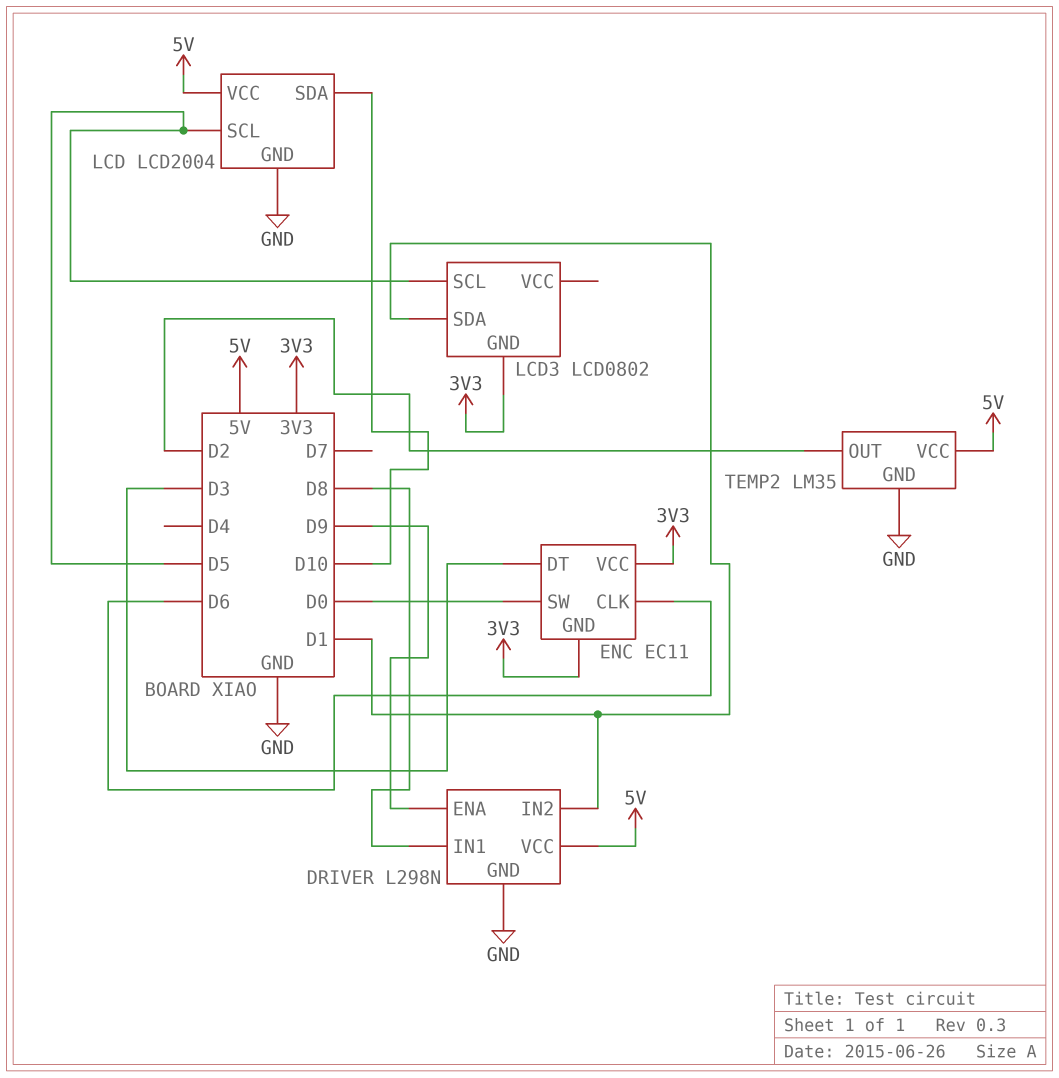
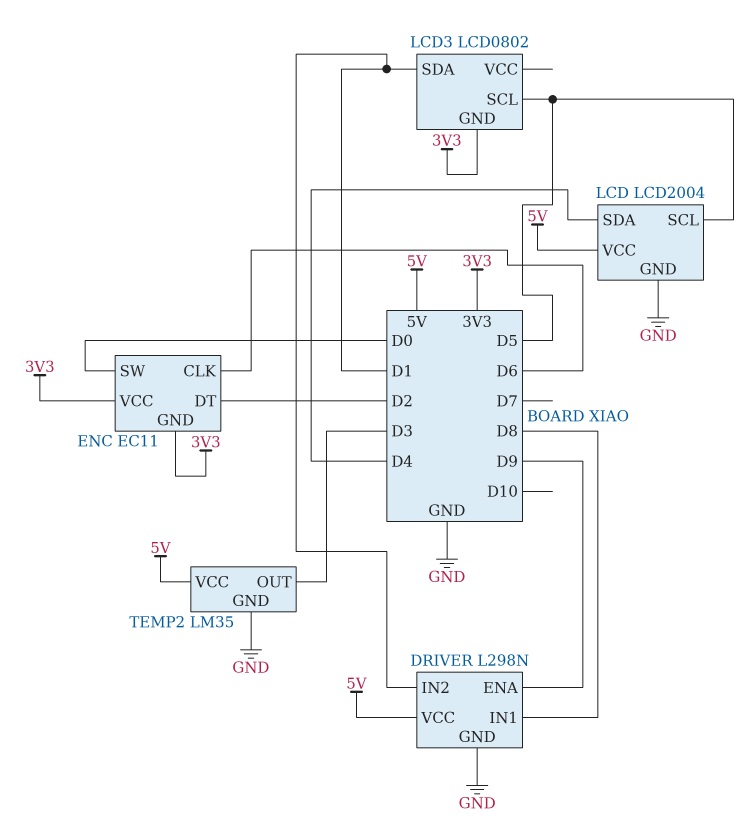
ENC pin DT: D3 -> D2
LCD pin SDA: D10 -> D4
TEMP2 pin OUT: D2 -> D3

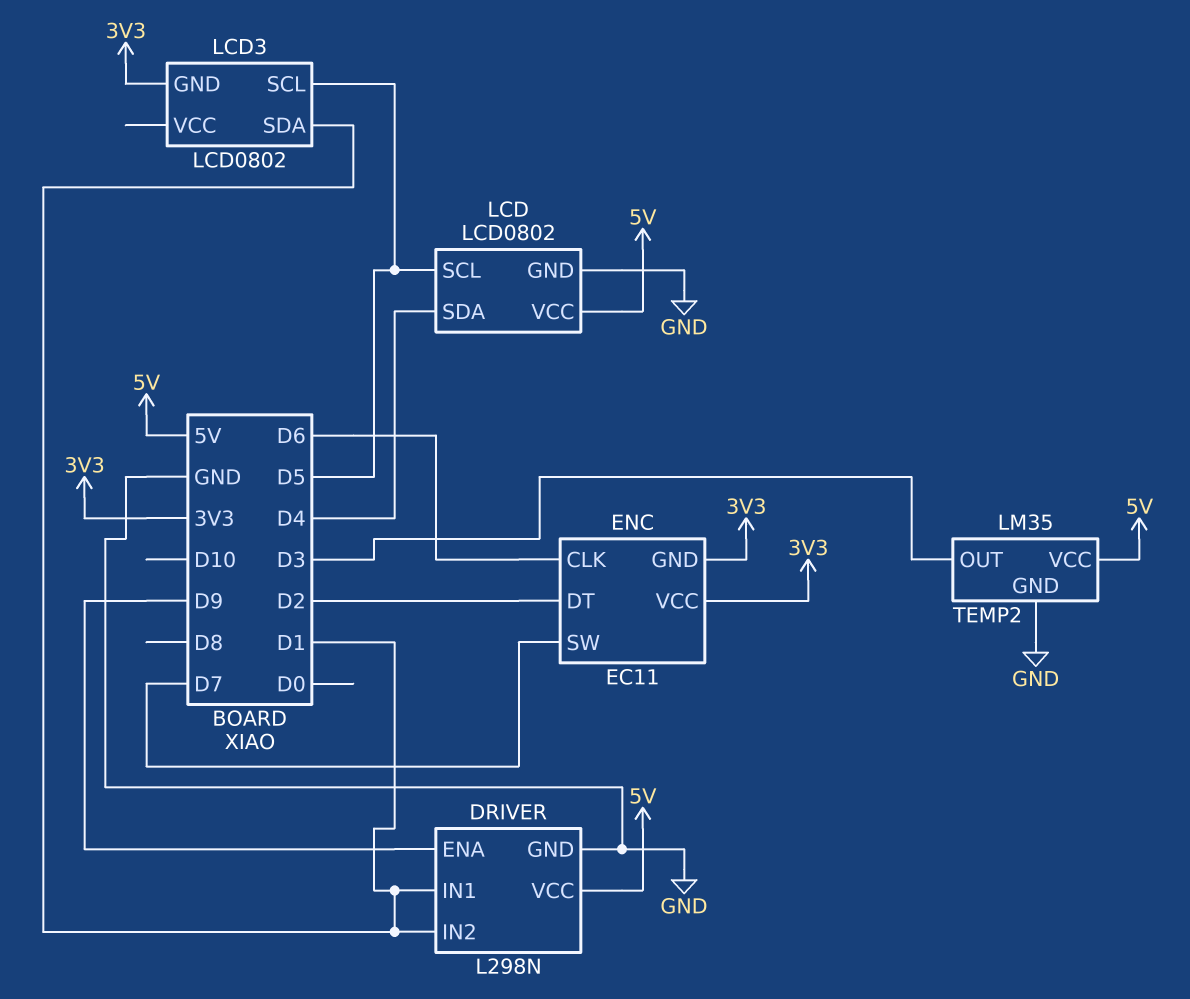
DRIVER pin IN1: D8 -> D1
ENC pin SW: D0 -> D7
LCD: LCD2004 -> LCD0802

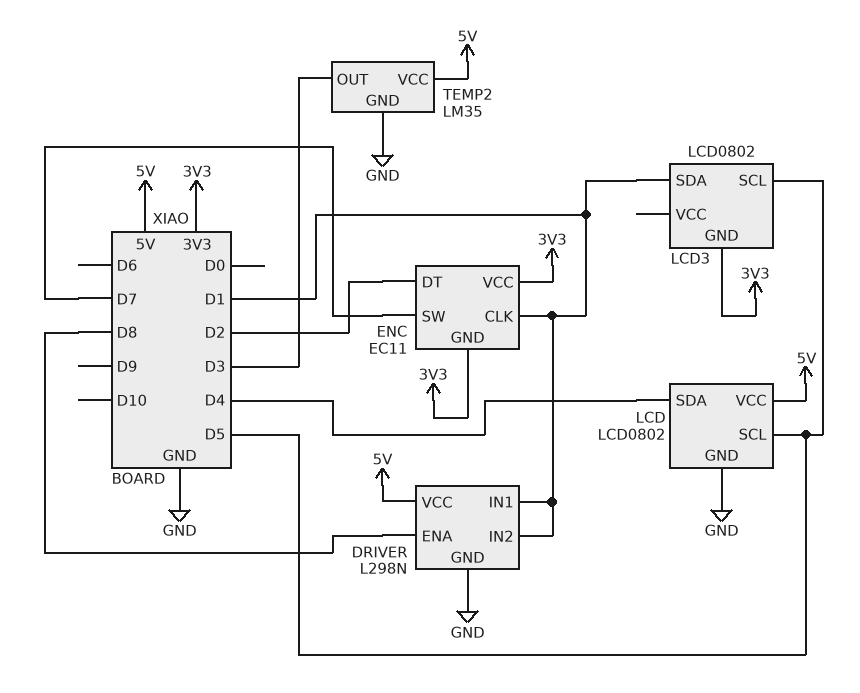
DRIVER pin ENA: D9 -> D8
ENC pin CLK: D6 -> D1

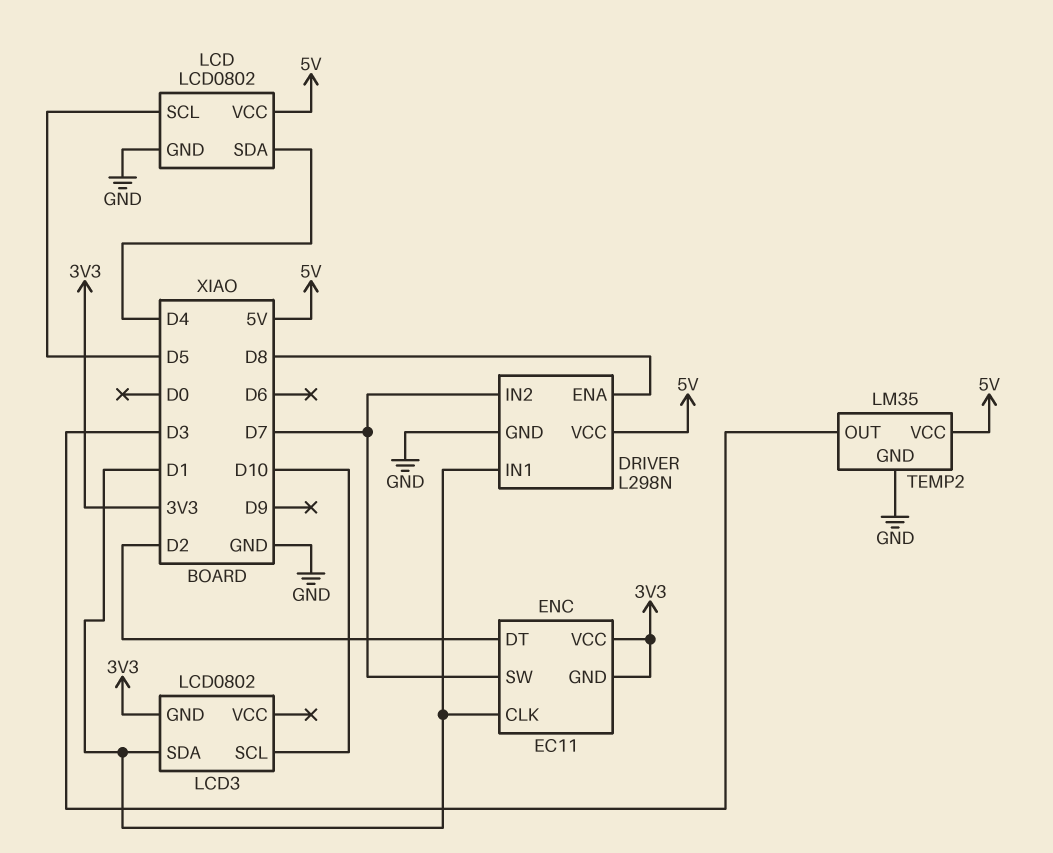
DRIVER pin IN2: D1 -> D7
LCD3 pin SCL: D5 -> D10

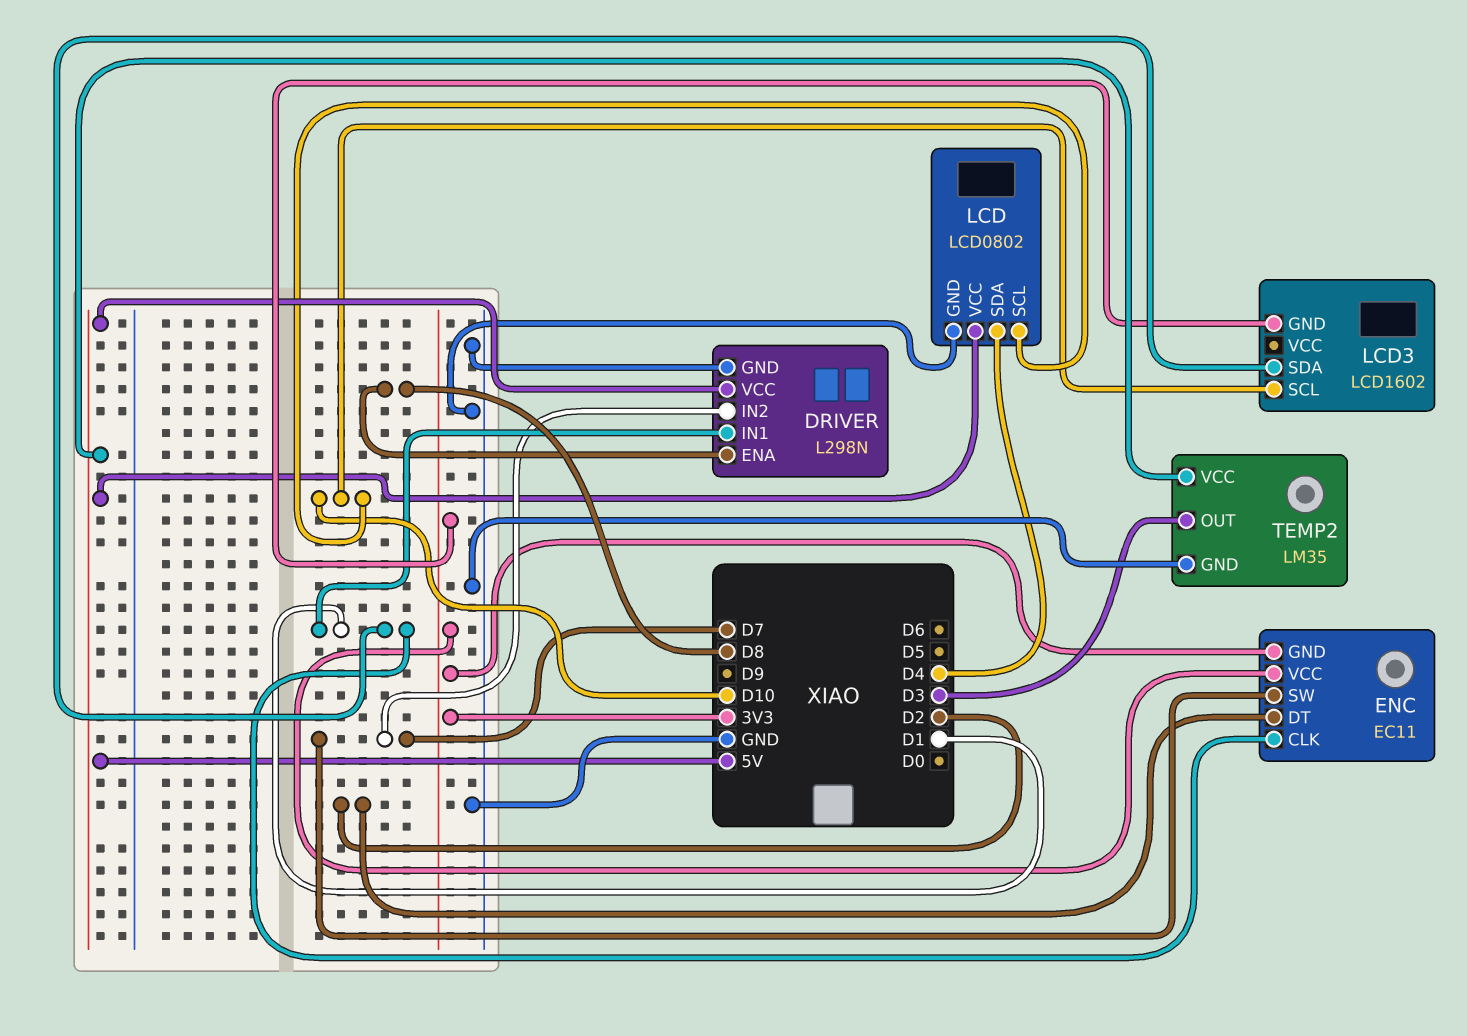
LCD pin SCL: D5 -> D10
LCD3: LCD0802 -> LCD1602

